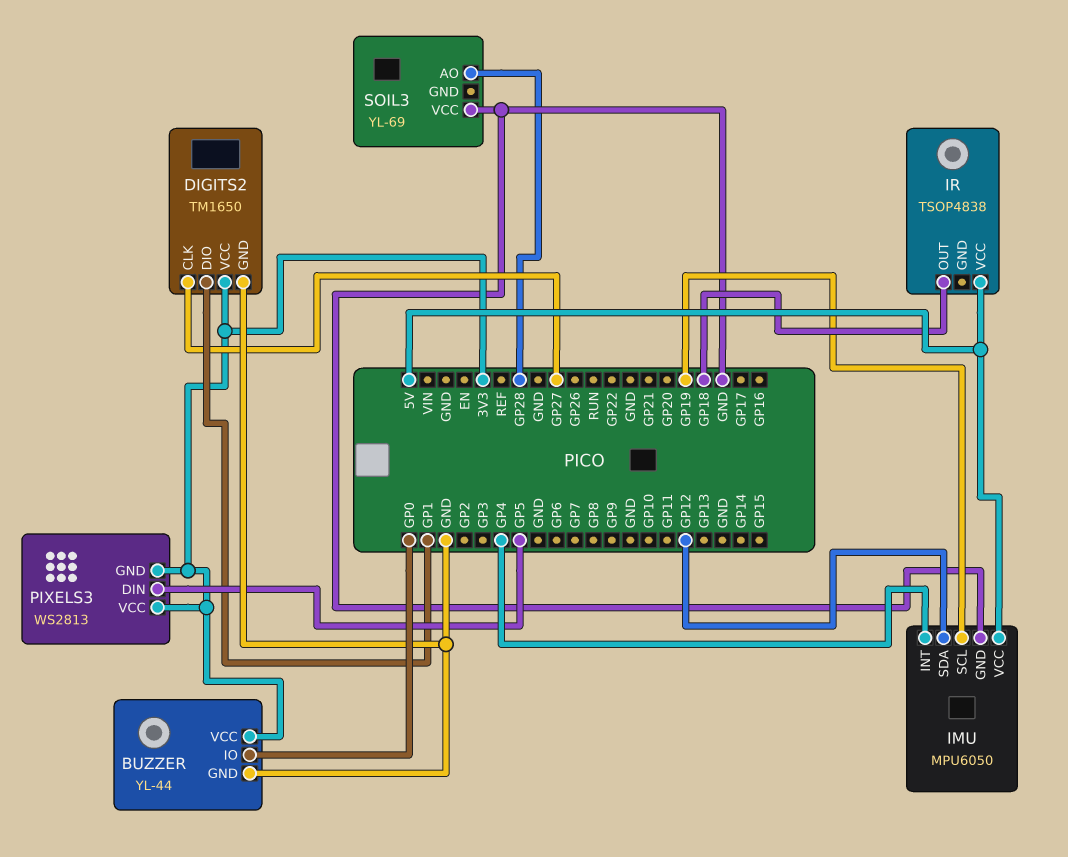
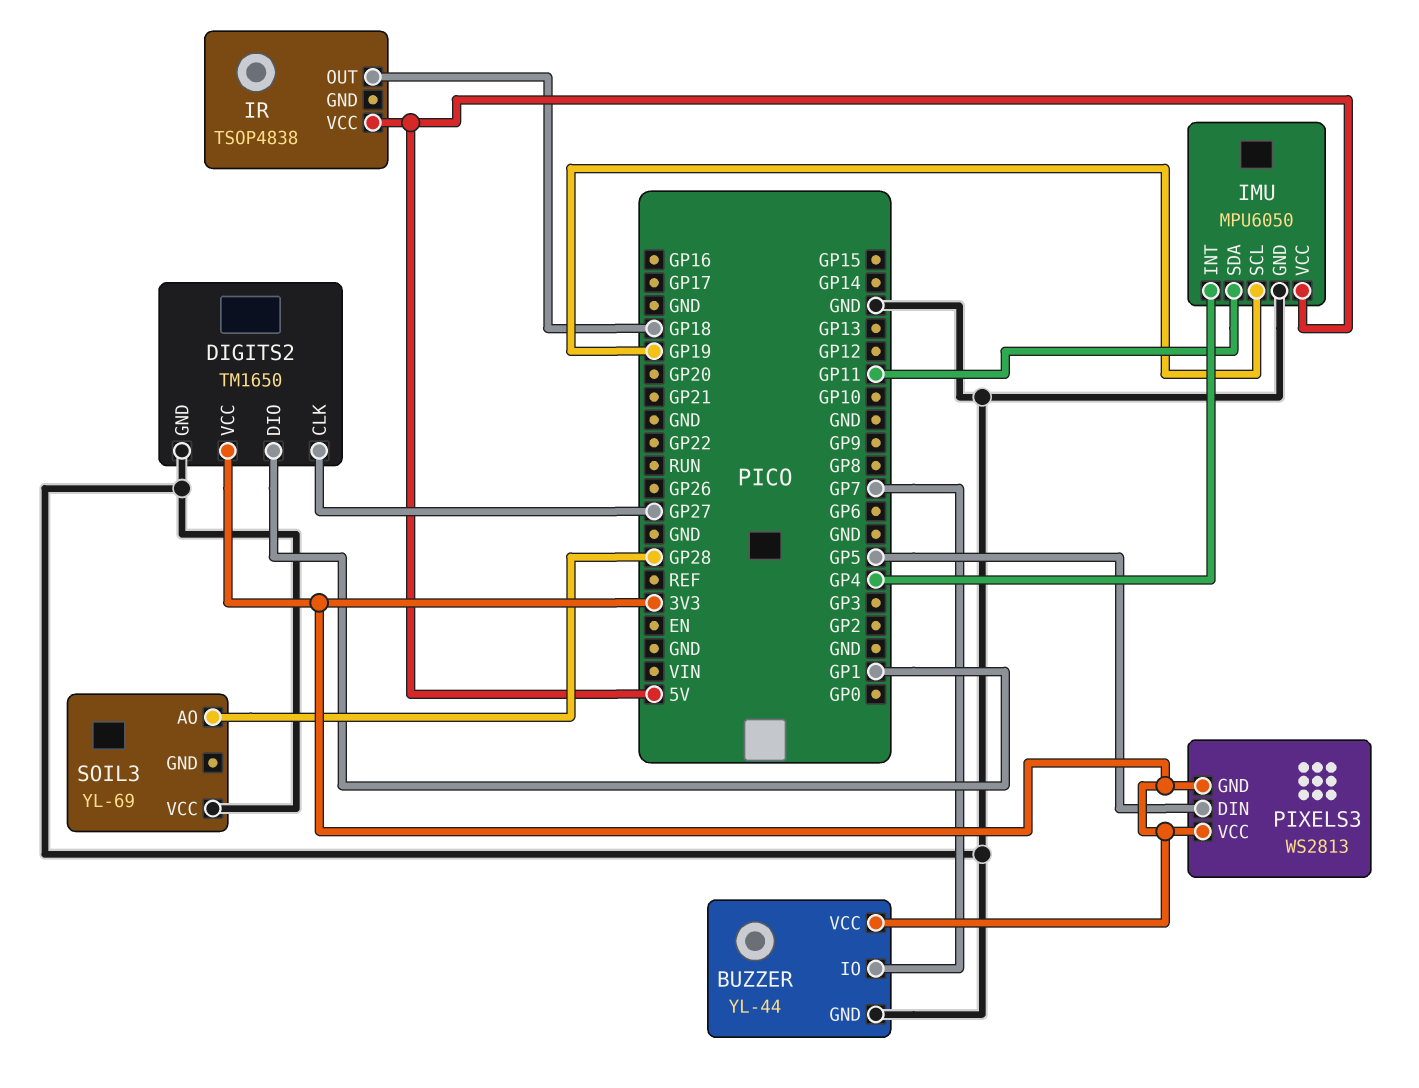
BUZZER pin IO: GP0 -> GP7
IMU pin SDA: GP12 -> GP11

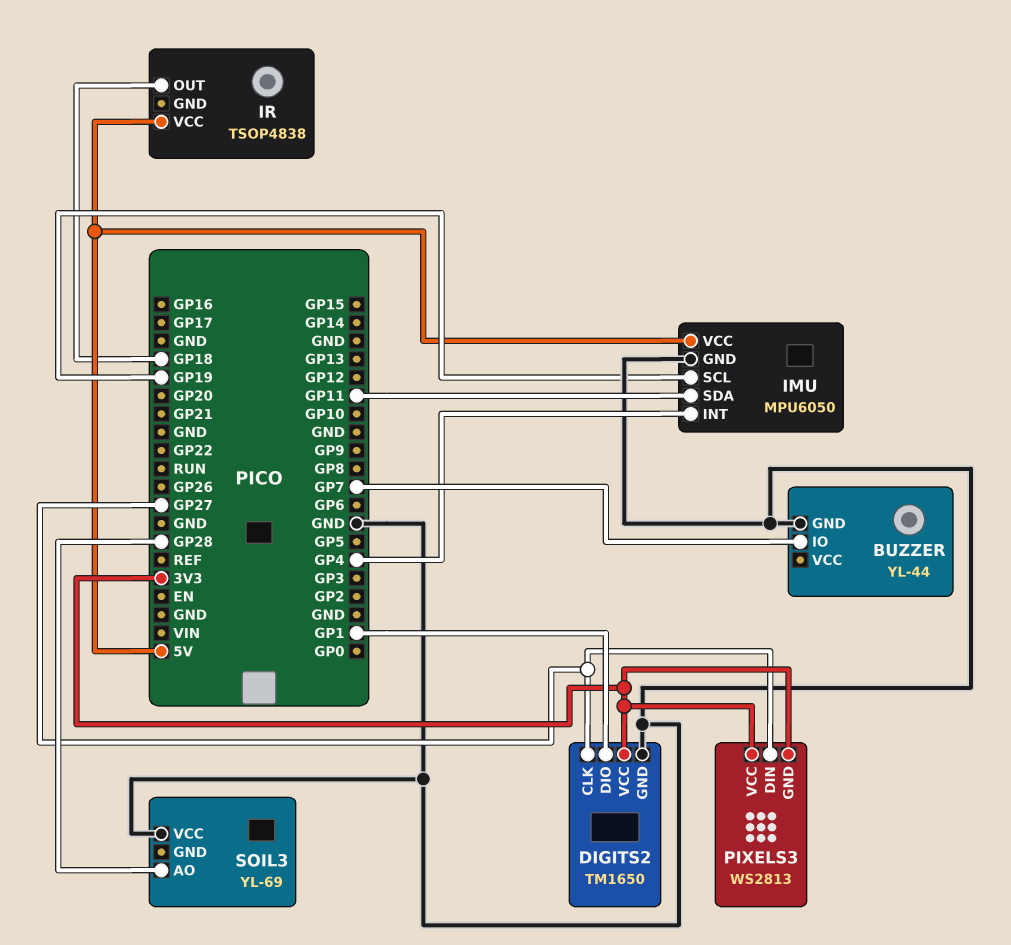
BUZZER pin VCC: 3V3 -> none
PIXELS3 pin DIN: GP5 -> GP27

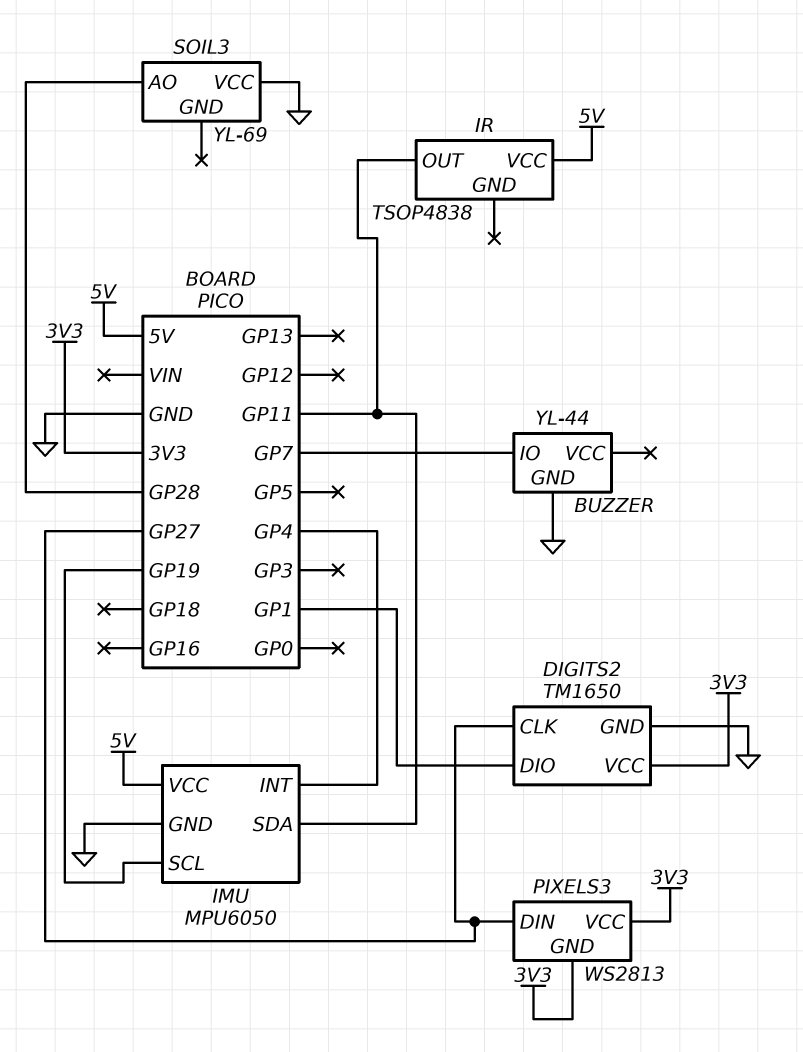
IR pin OUT: GP18 -> GP11

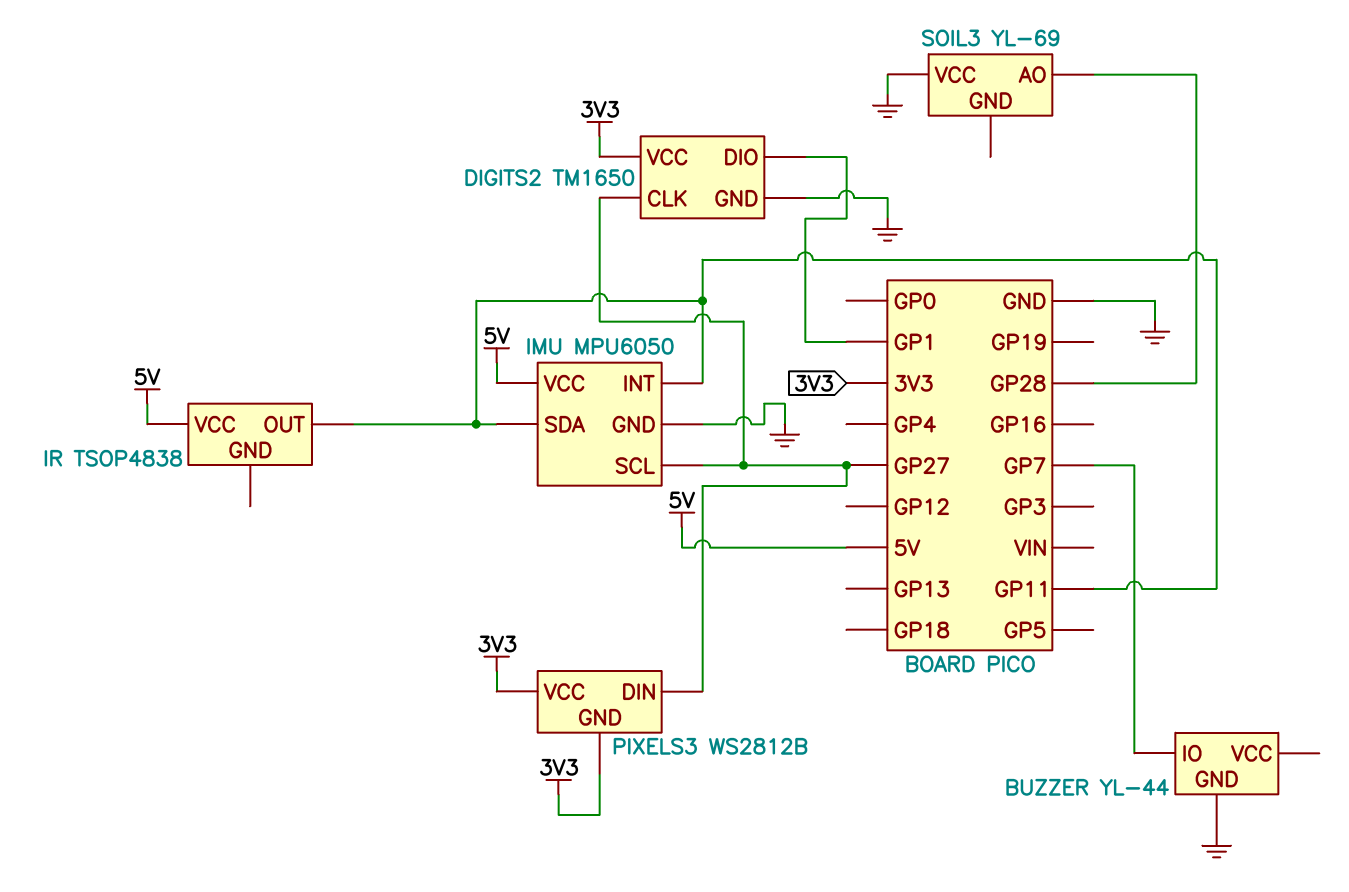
IMU pin INT: GP4 -> GP11
IMU pin SCL: GP19 -> GP27
PIXELS3: WS2813 -> WS2812B

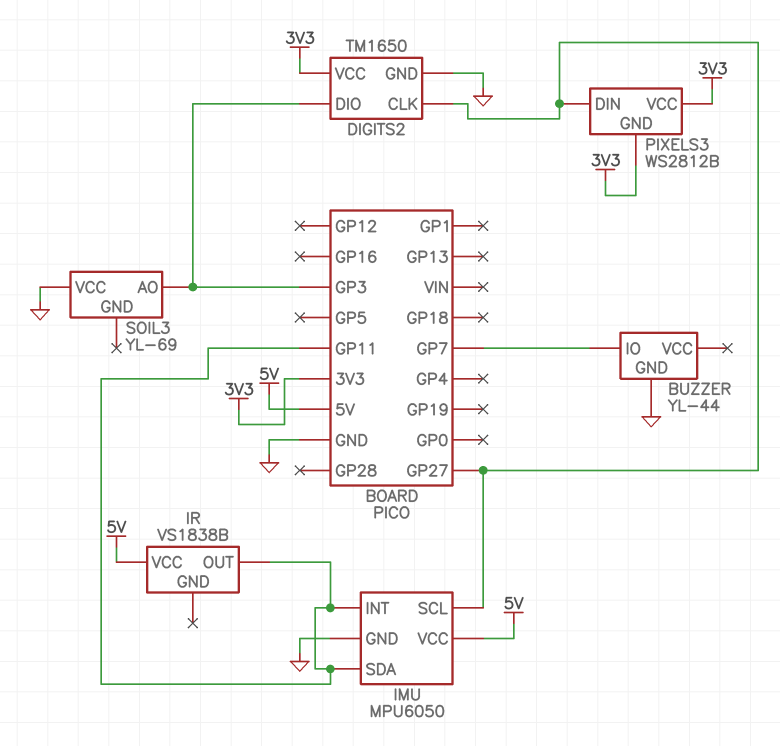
DIGITS2 pin DIO: GP1 -> GP3
IR: TSOP4838 -> VS1838B
SOIL3 pin AO: GP28 -> GP3

